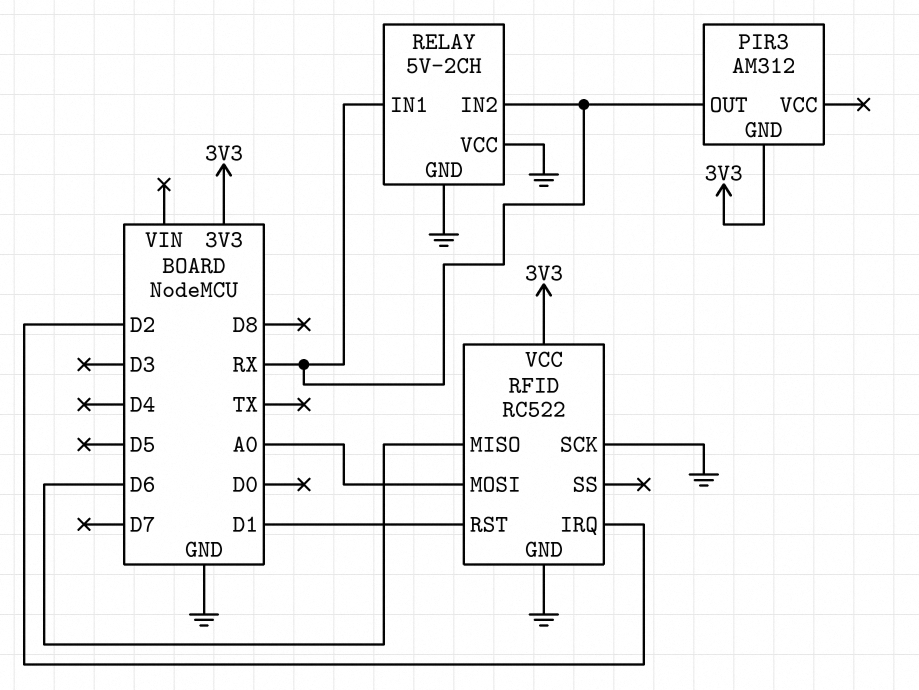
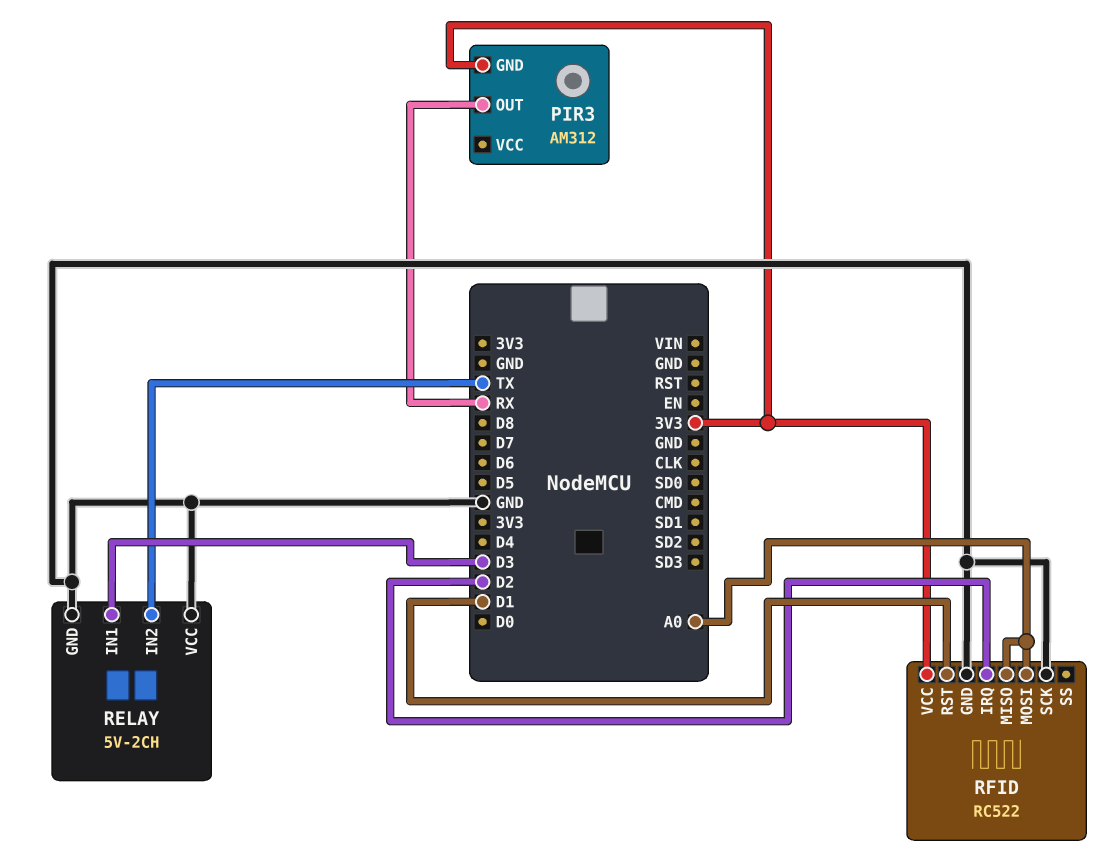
RELAY pin IN1: RX -> D3
RELAY pin IN2: RX -> TX
RFID pin MISO: D6 -> A0

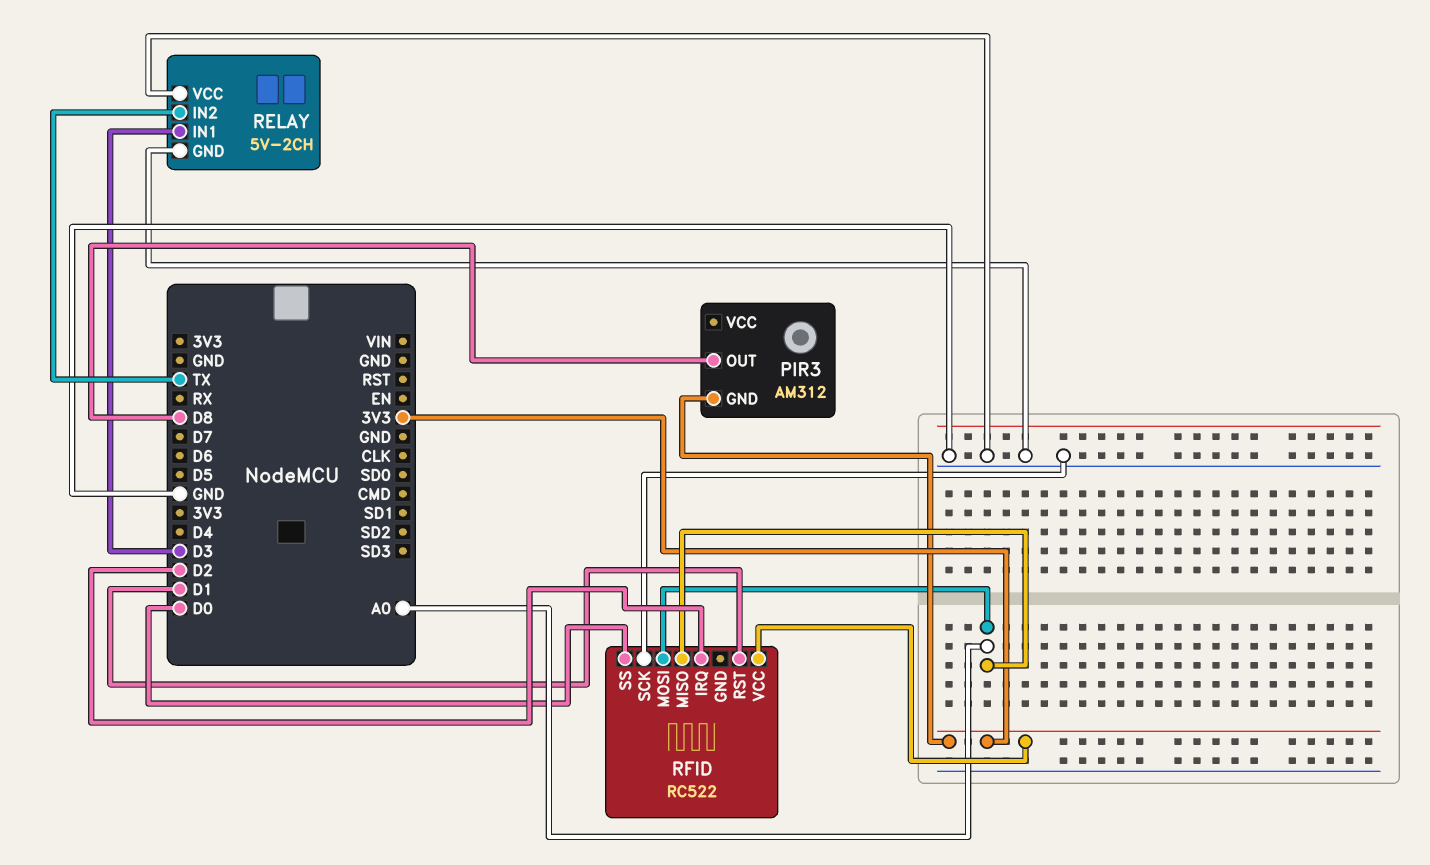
PIR3 pin OUT: RX -> D8
RFID pin GND: GND -> none
RFID pin SS: none -> D0

